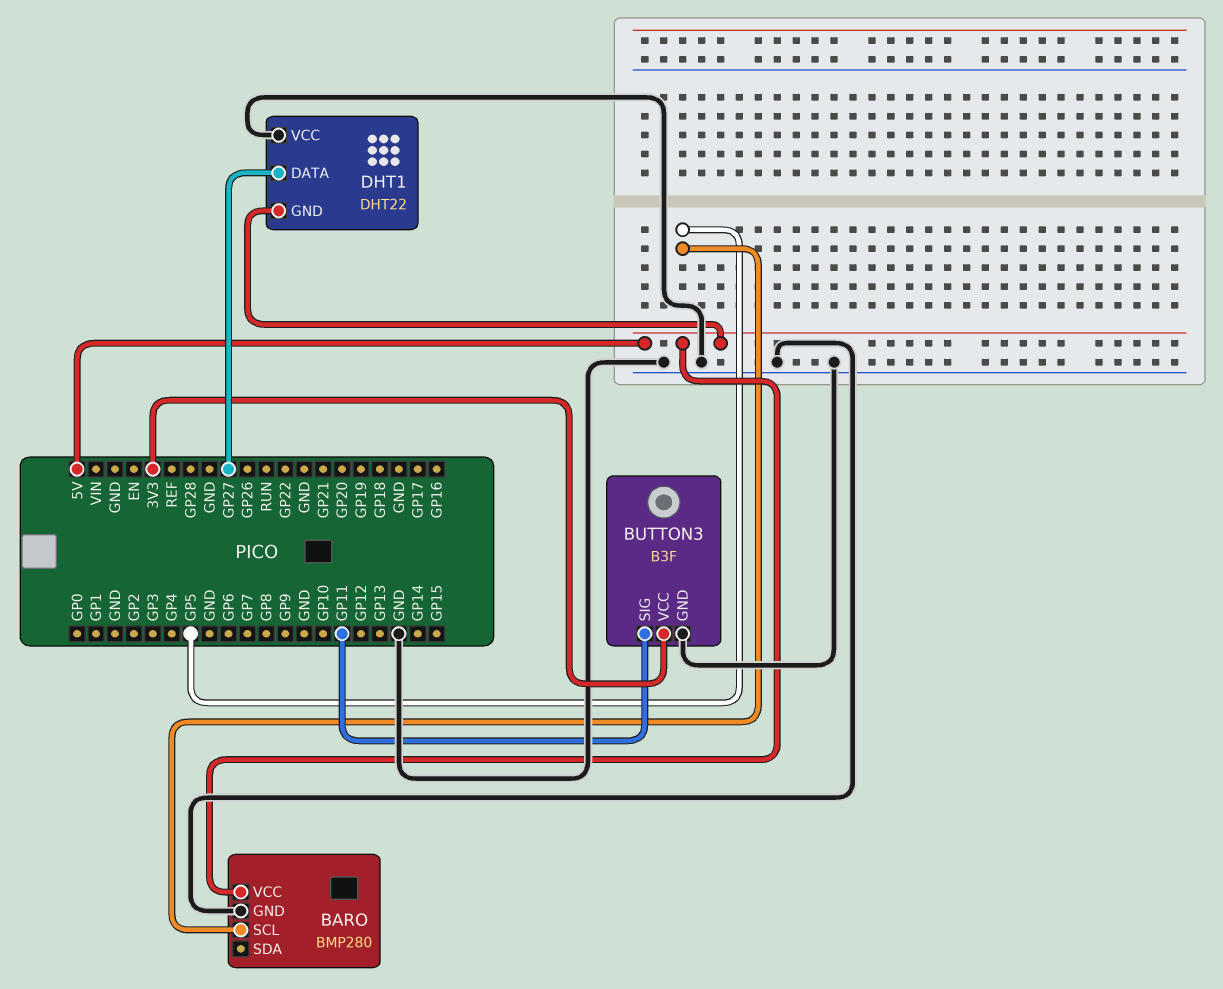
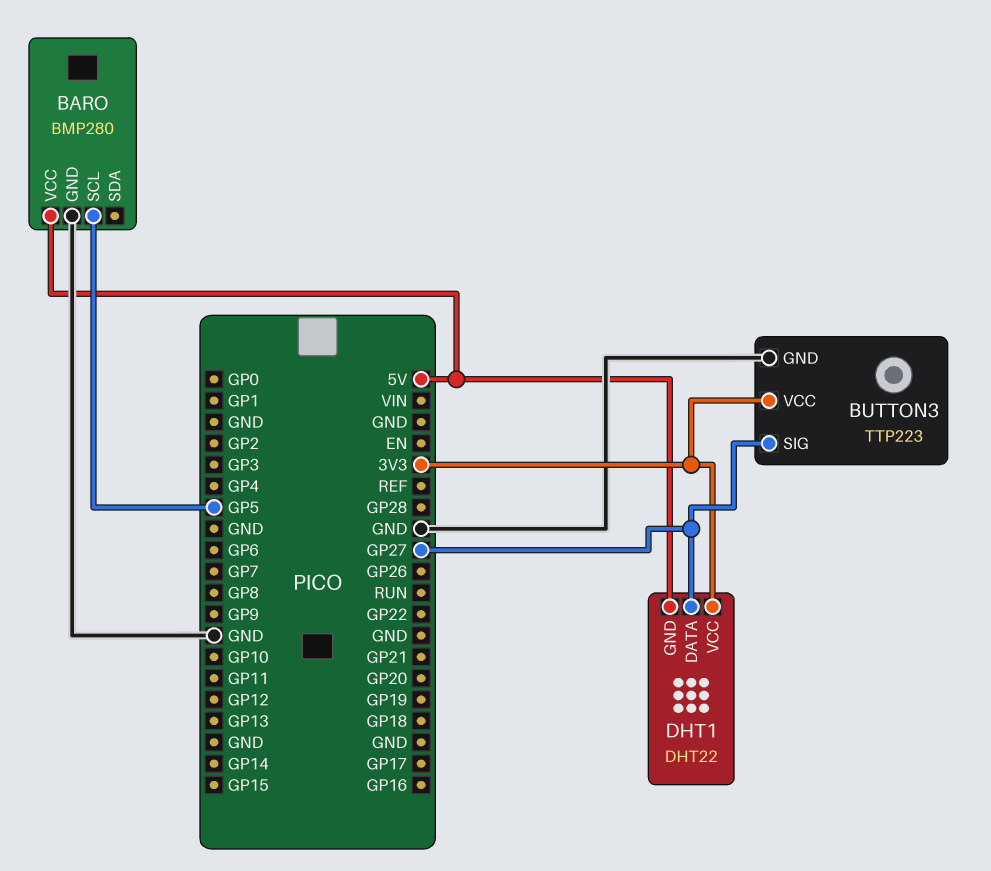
BUTTON3: B3F -> TTP223
BUTTON3 pin SIG: GP11 -> GP27
DHT1 pin VCC: GND -> 3V3

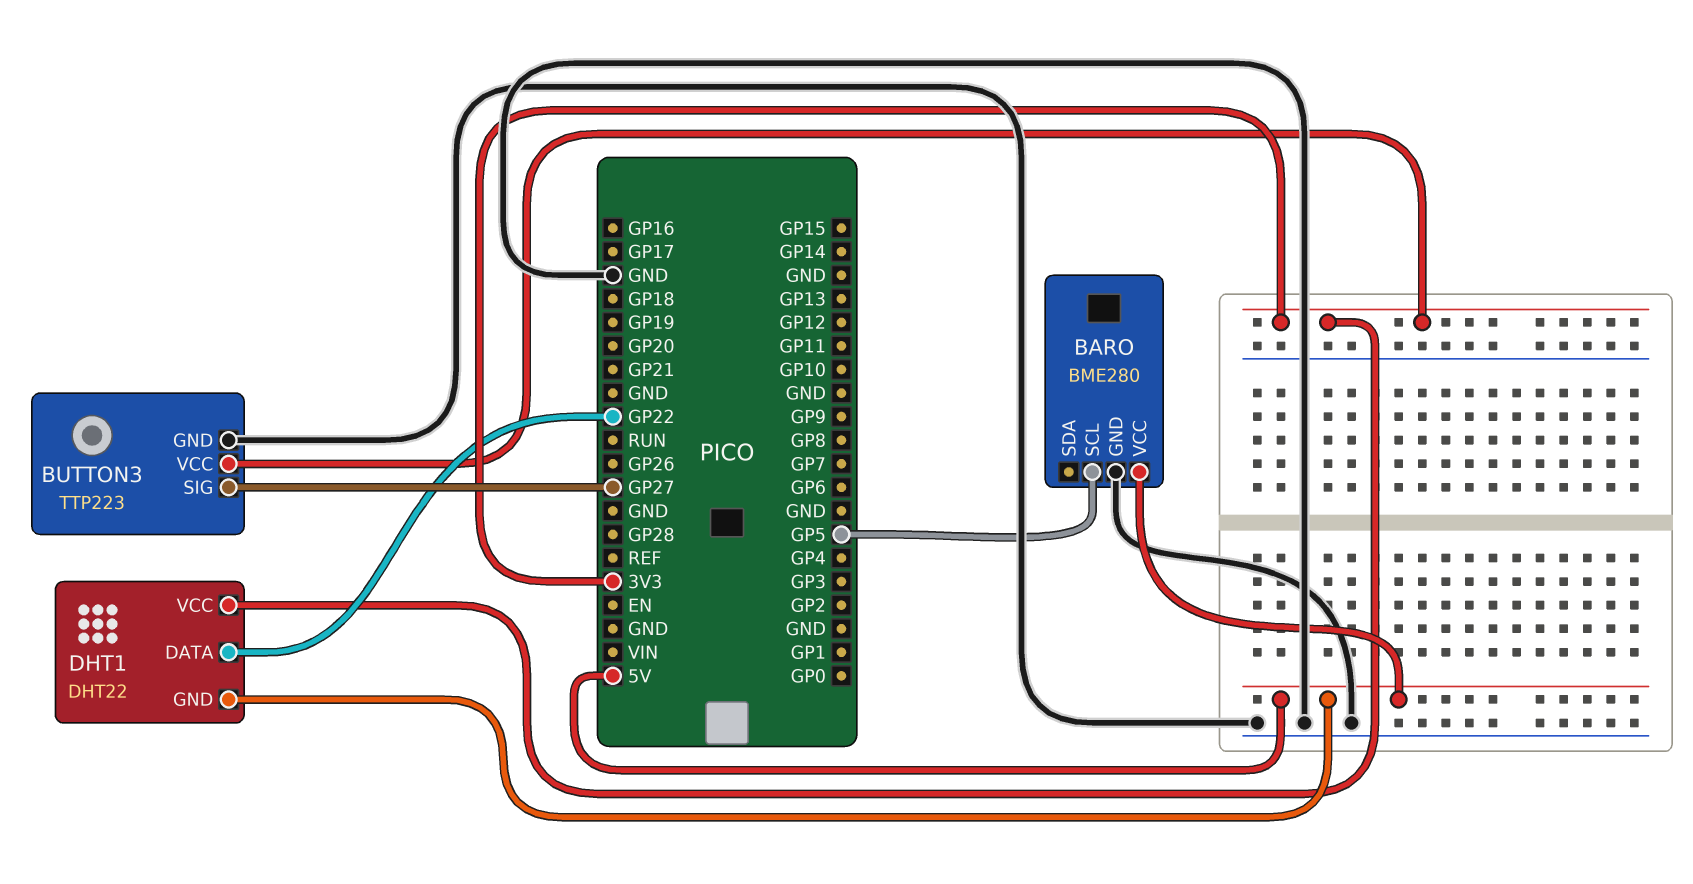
BARO: BMP280 -> BME280
DHT1 pin DATA: GP27 -> GP22

